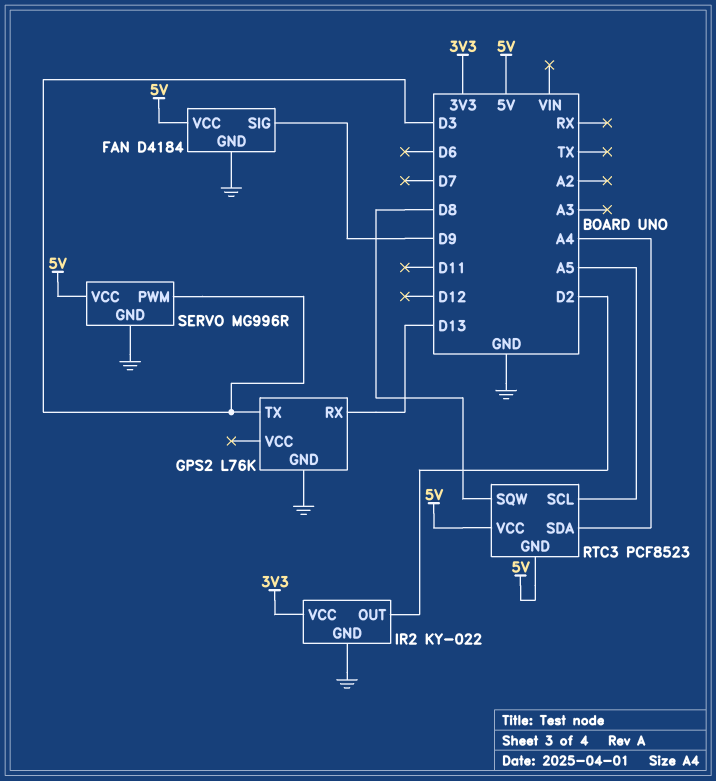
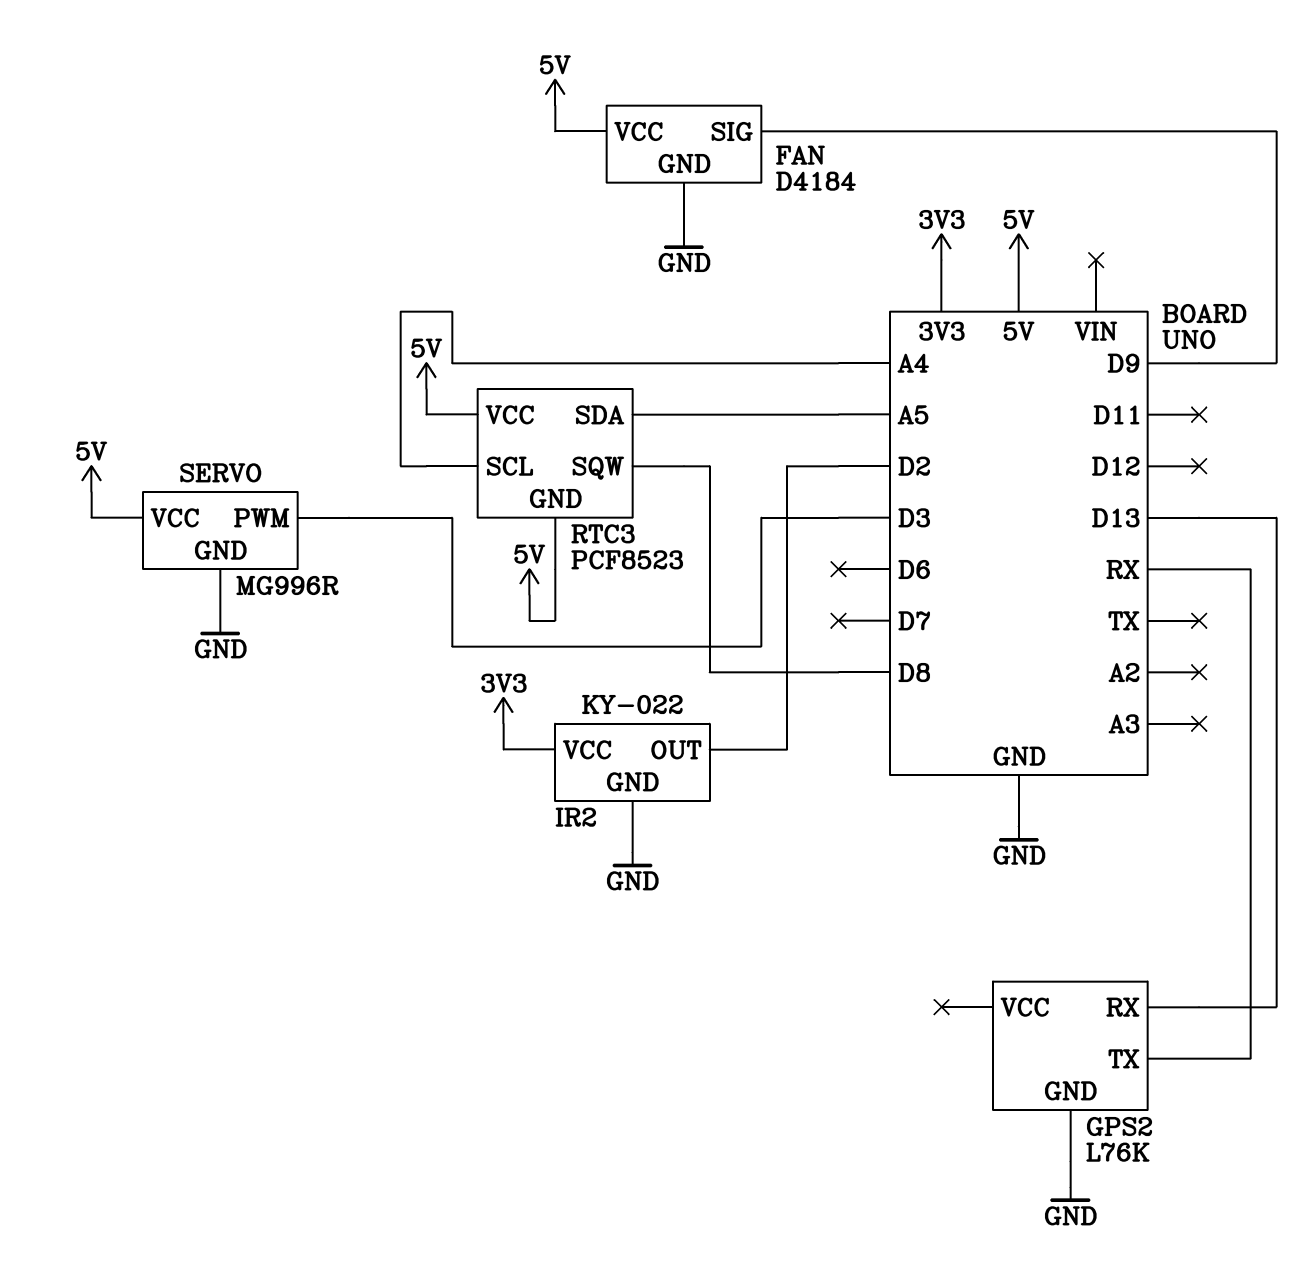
GPS2 pin TX: D3 -> RX
RTC3 pin SCL: A5 -> A4
RTC3 pin SDA: A4 -> A5

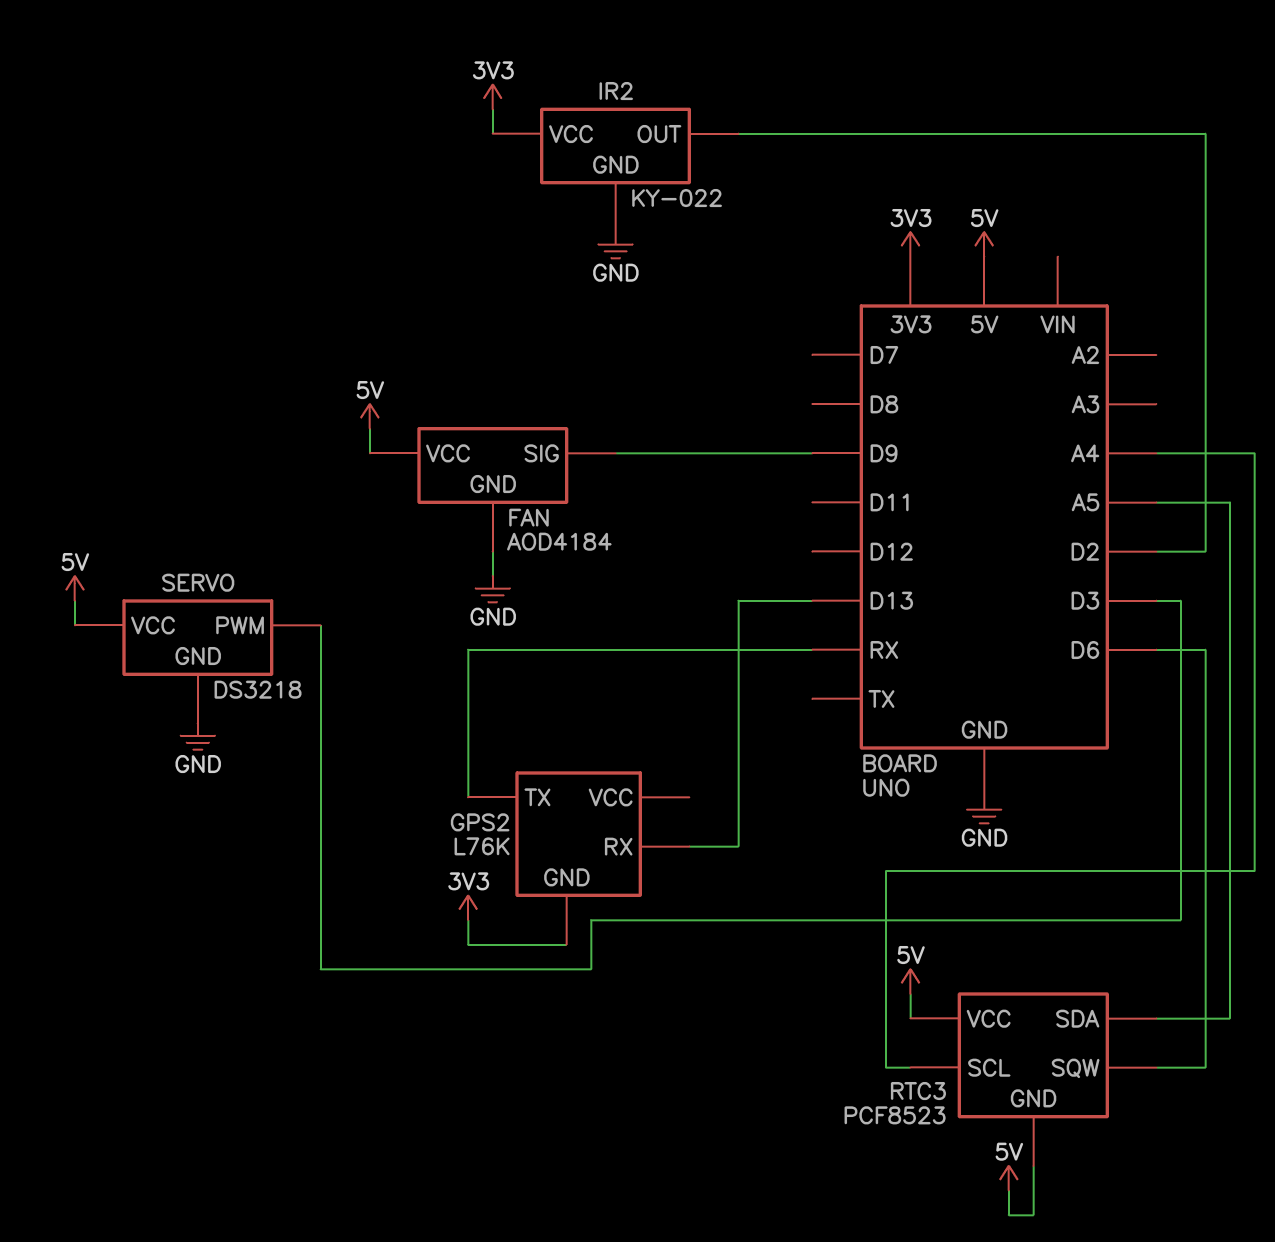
FAN: D4184 -> AOD4184
GPS2 pin GND: GND -> 3V3
RTC3 pin SQW: D8 -> D6
SERVO: MG996R -> DS3218

